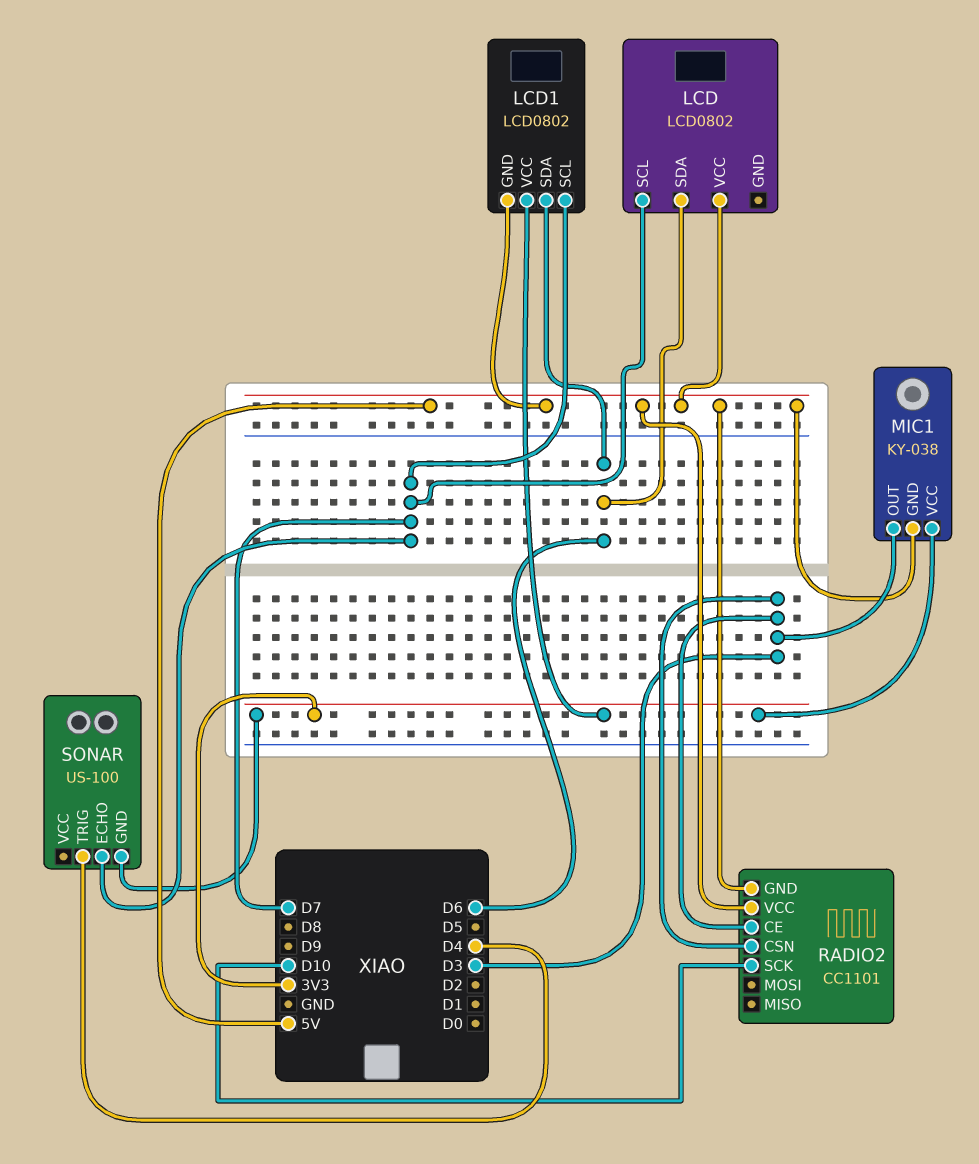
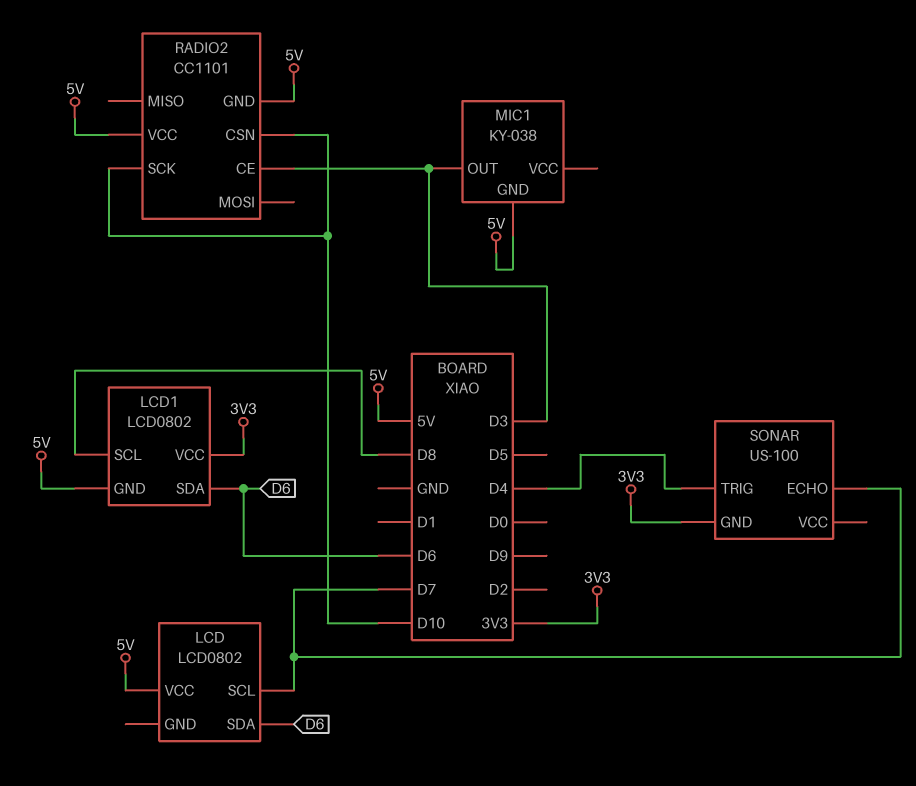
LCD1 pin SCL: D7 -> D8
MIC1 pin VCC: 3V3 -> none
RADIO2 pin CSN: D3 -> D10

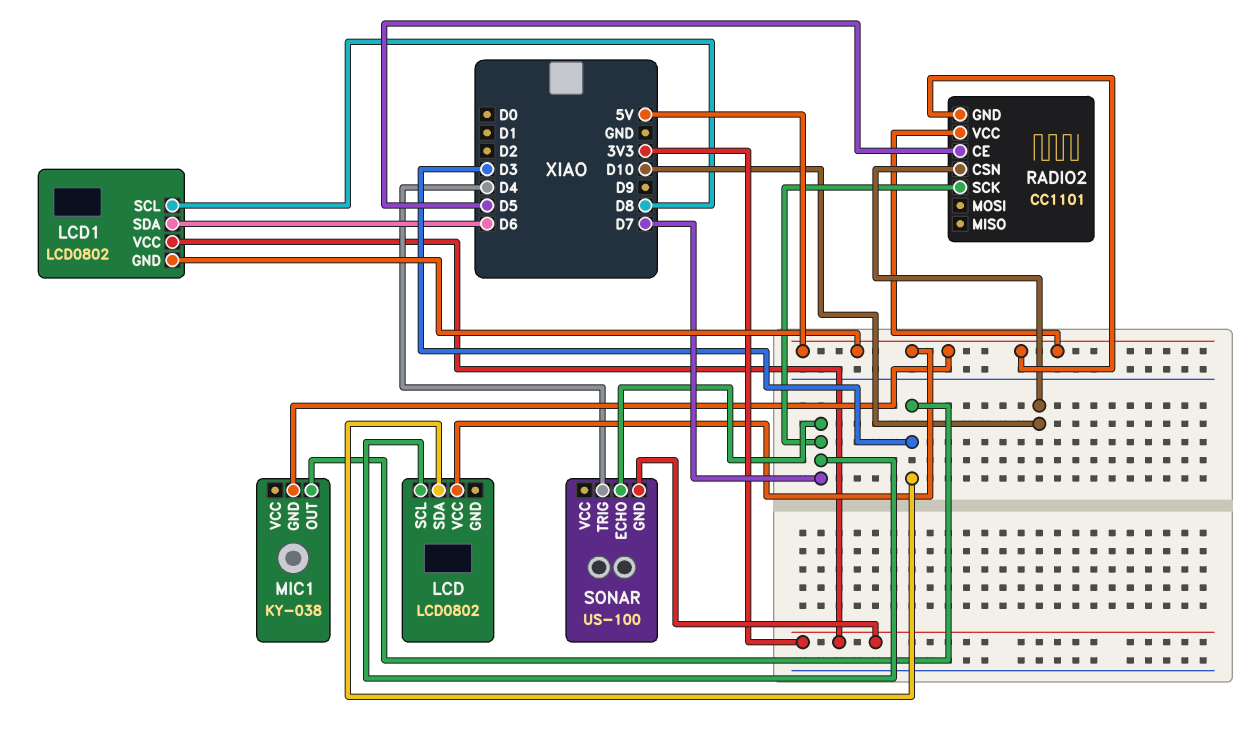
LCD pin SDA: D6 -> D3
RADIO2 pin CE: D3 -> D5
RADIO2 pin SCK: D10 -> D7

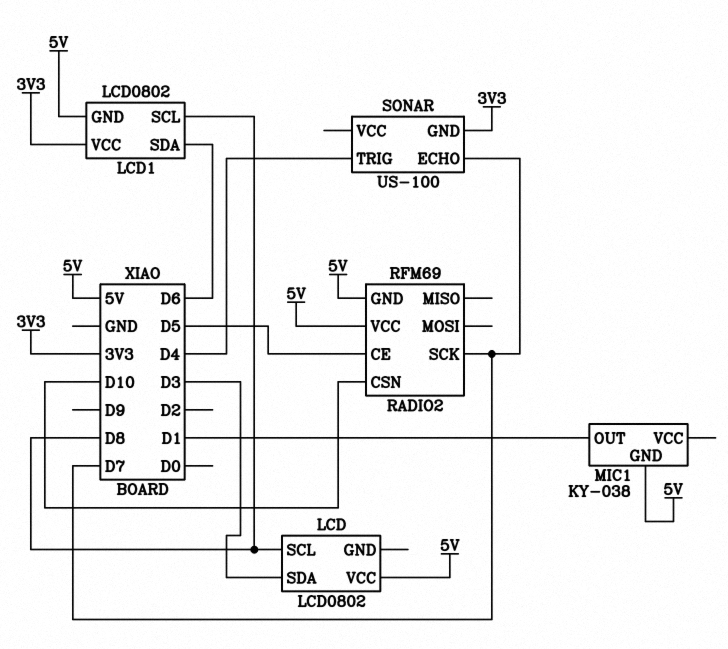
LCD pin SCL: D7 -> D8
MIC1 pin OUT: D3 -> D1
RADIO2: CC1101 -> RFM69

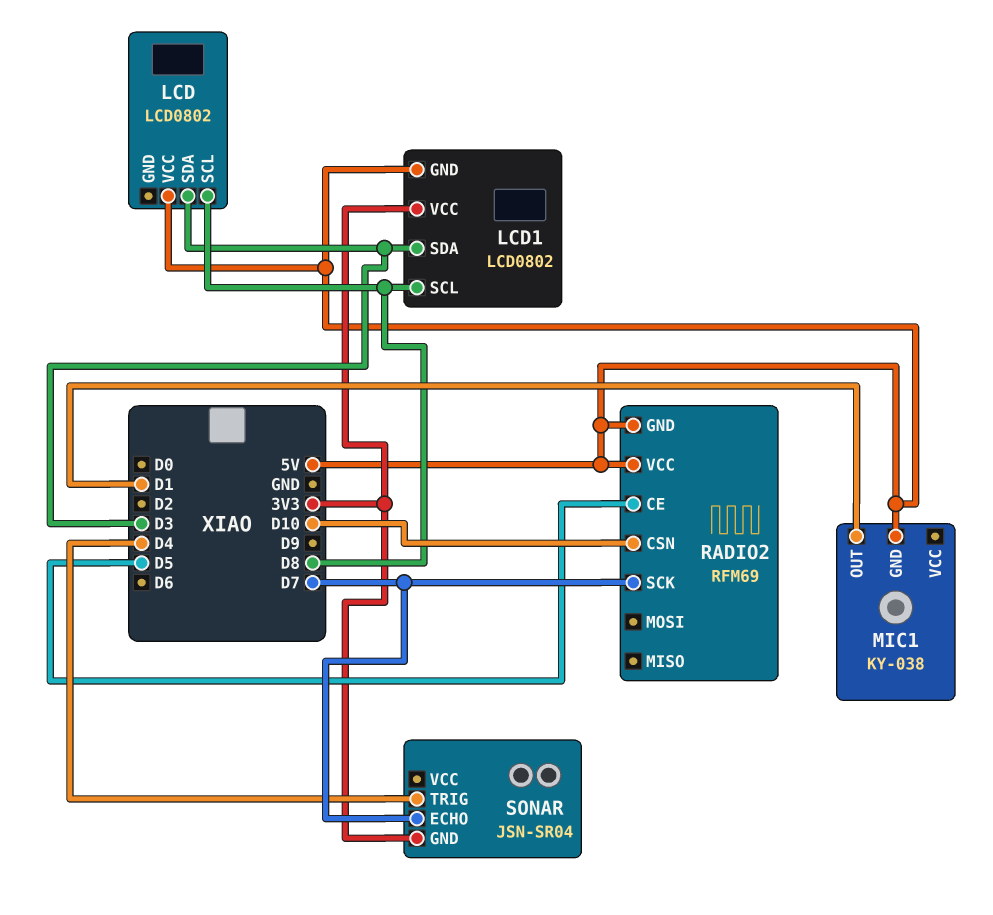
LCD1 pin SDA: D6 -> D3
SONAR: US-100 -> JSN-SR04

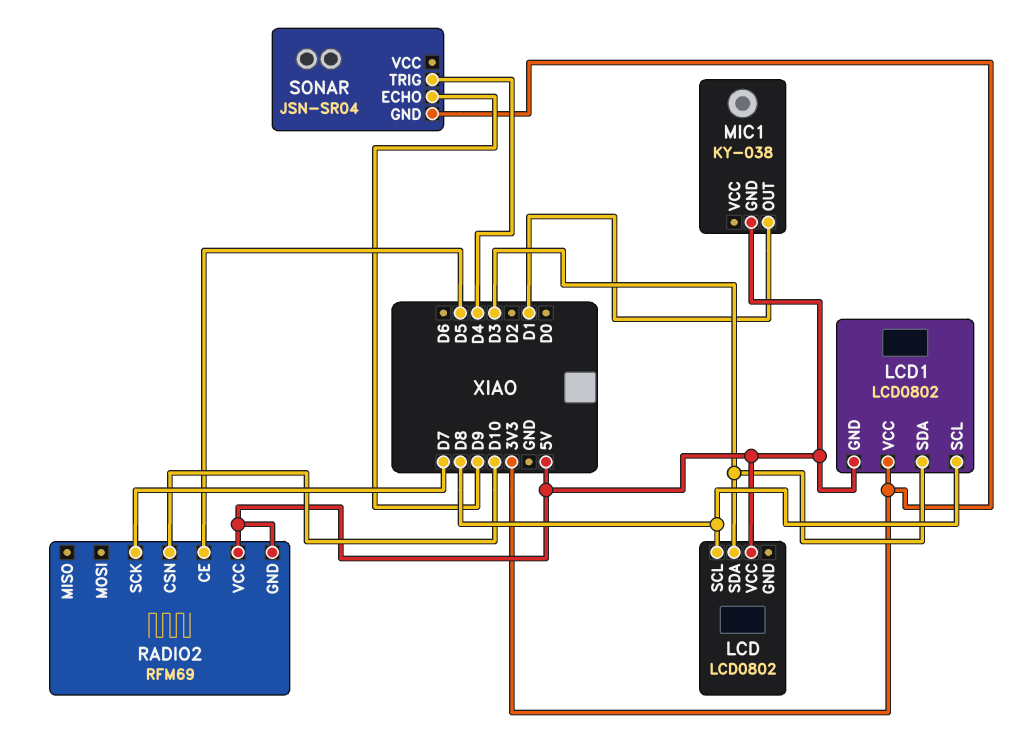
SONAR pin ECHO: D7 -> D9

